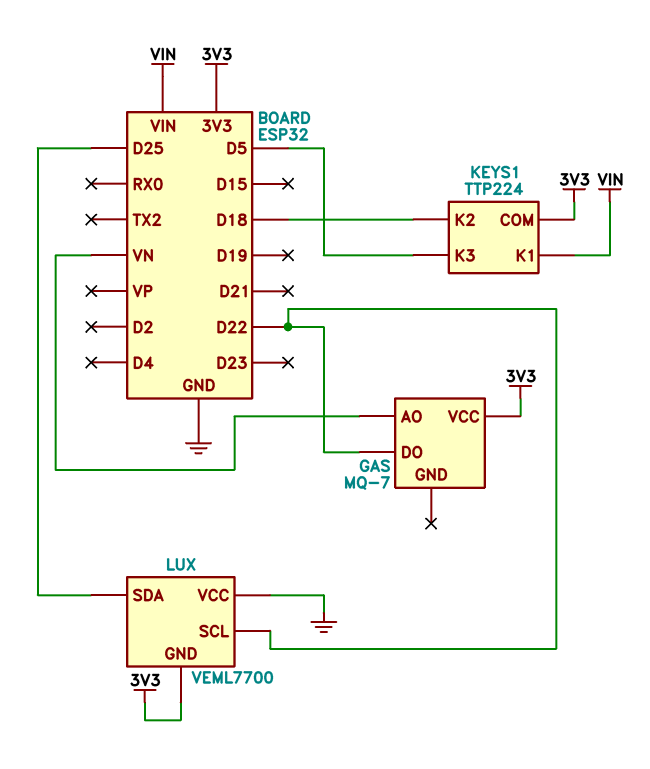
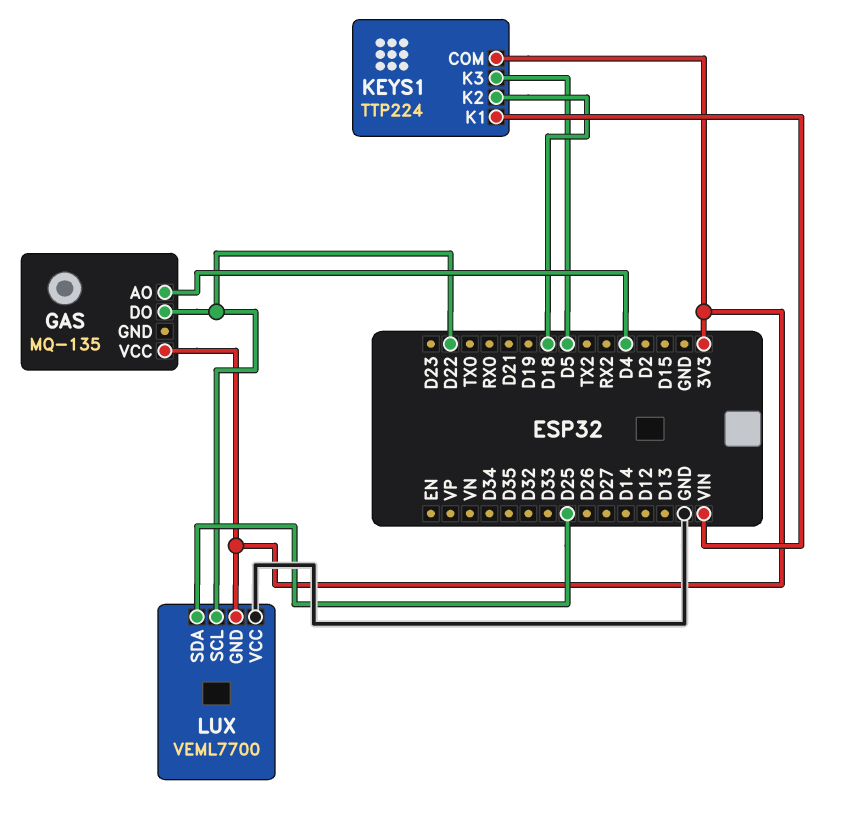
GAS: MQ-7 -> MQ-135
GAS pin AO: VN -> D4

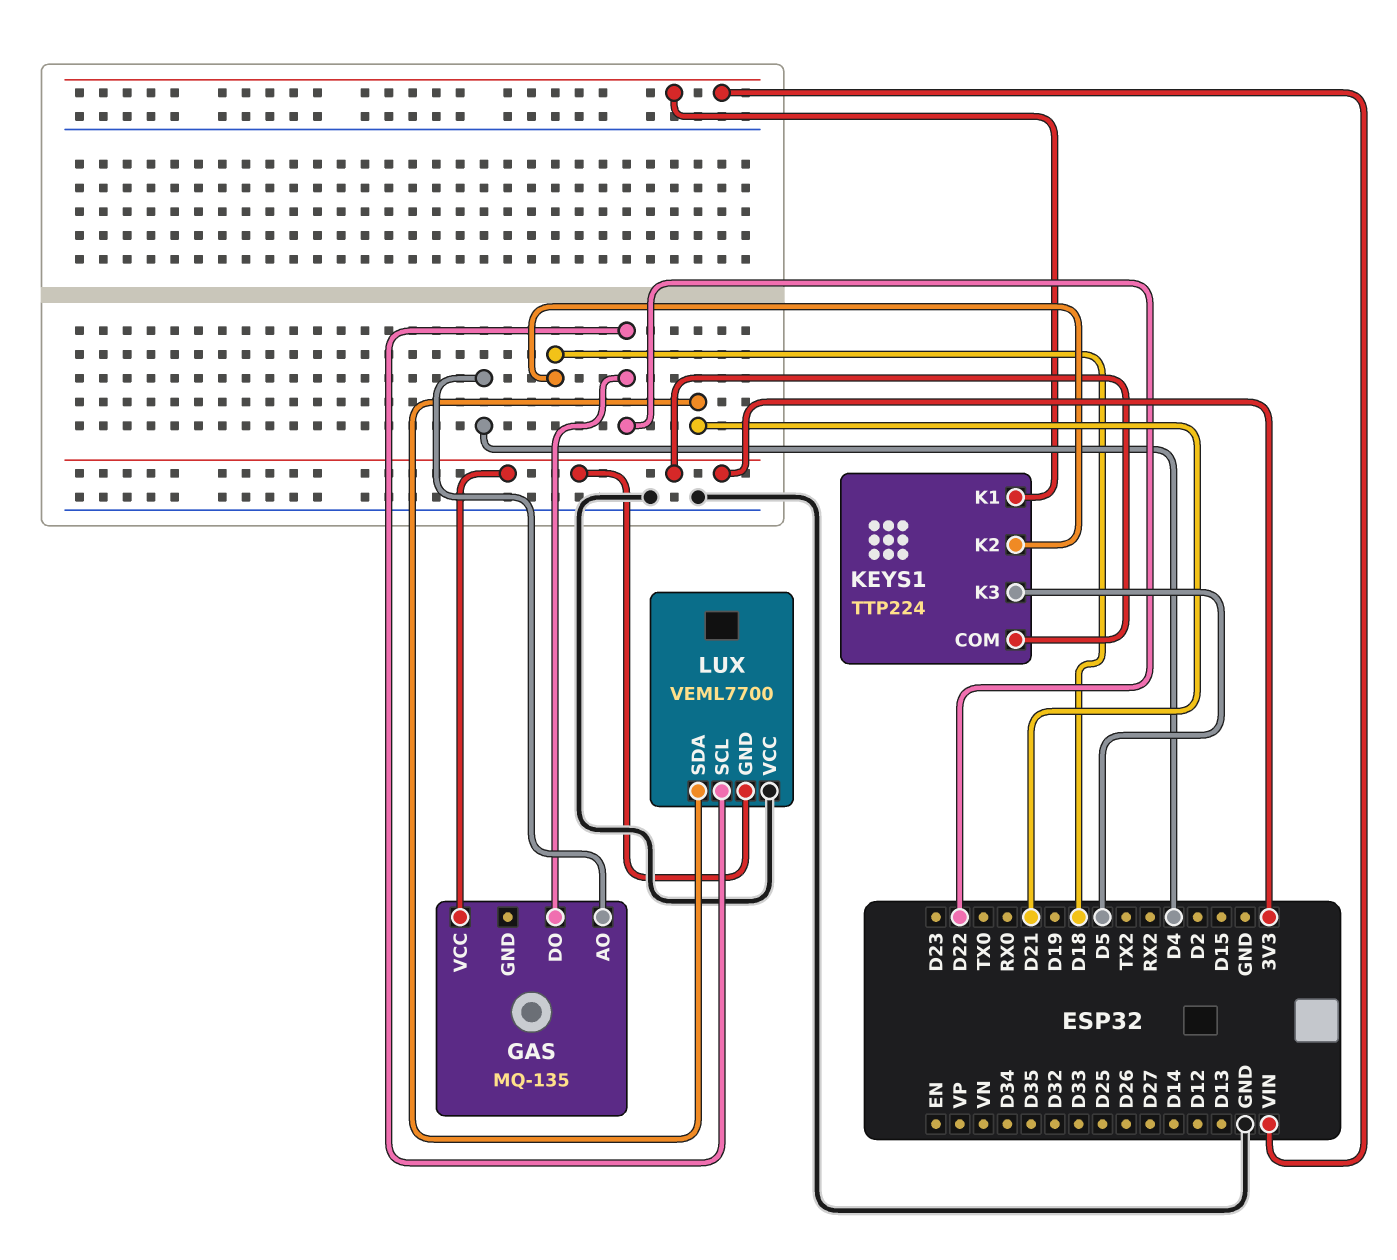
LUX pin SDA: D25 -> D21

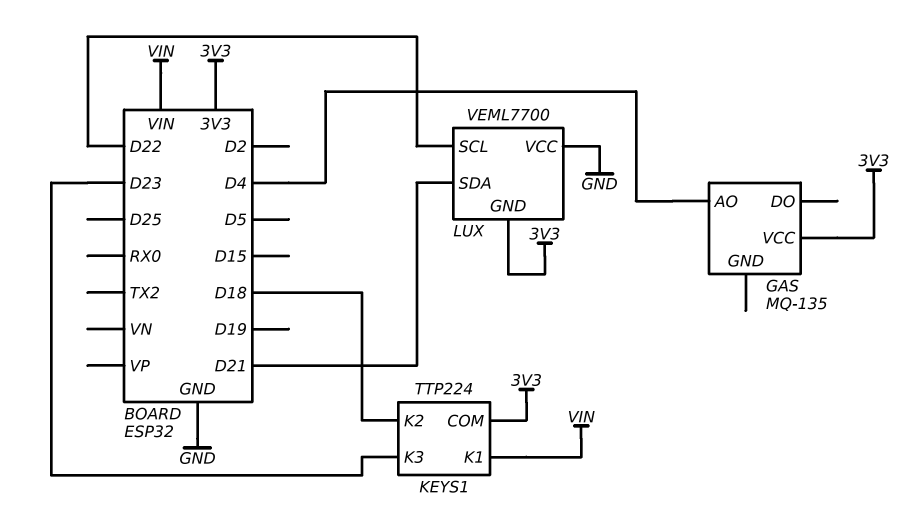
GAS pin DO: D22 -> none
KEYS1 pin K3: D5 -> D23

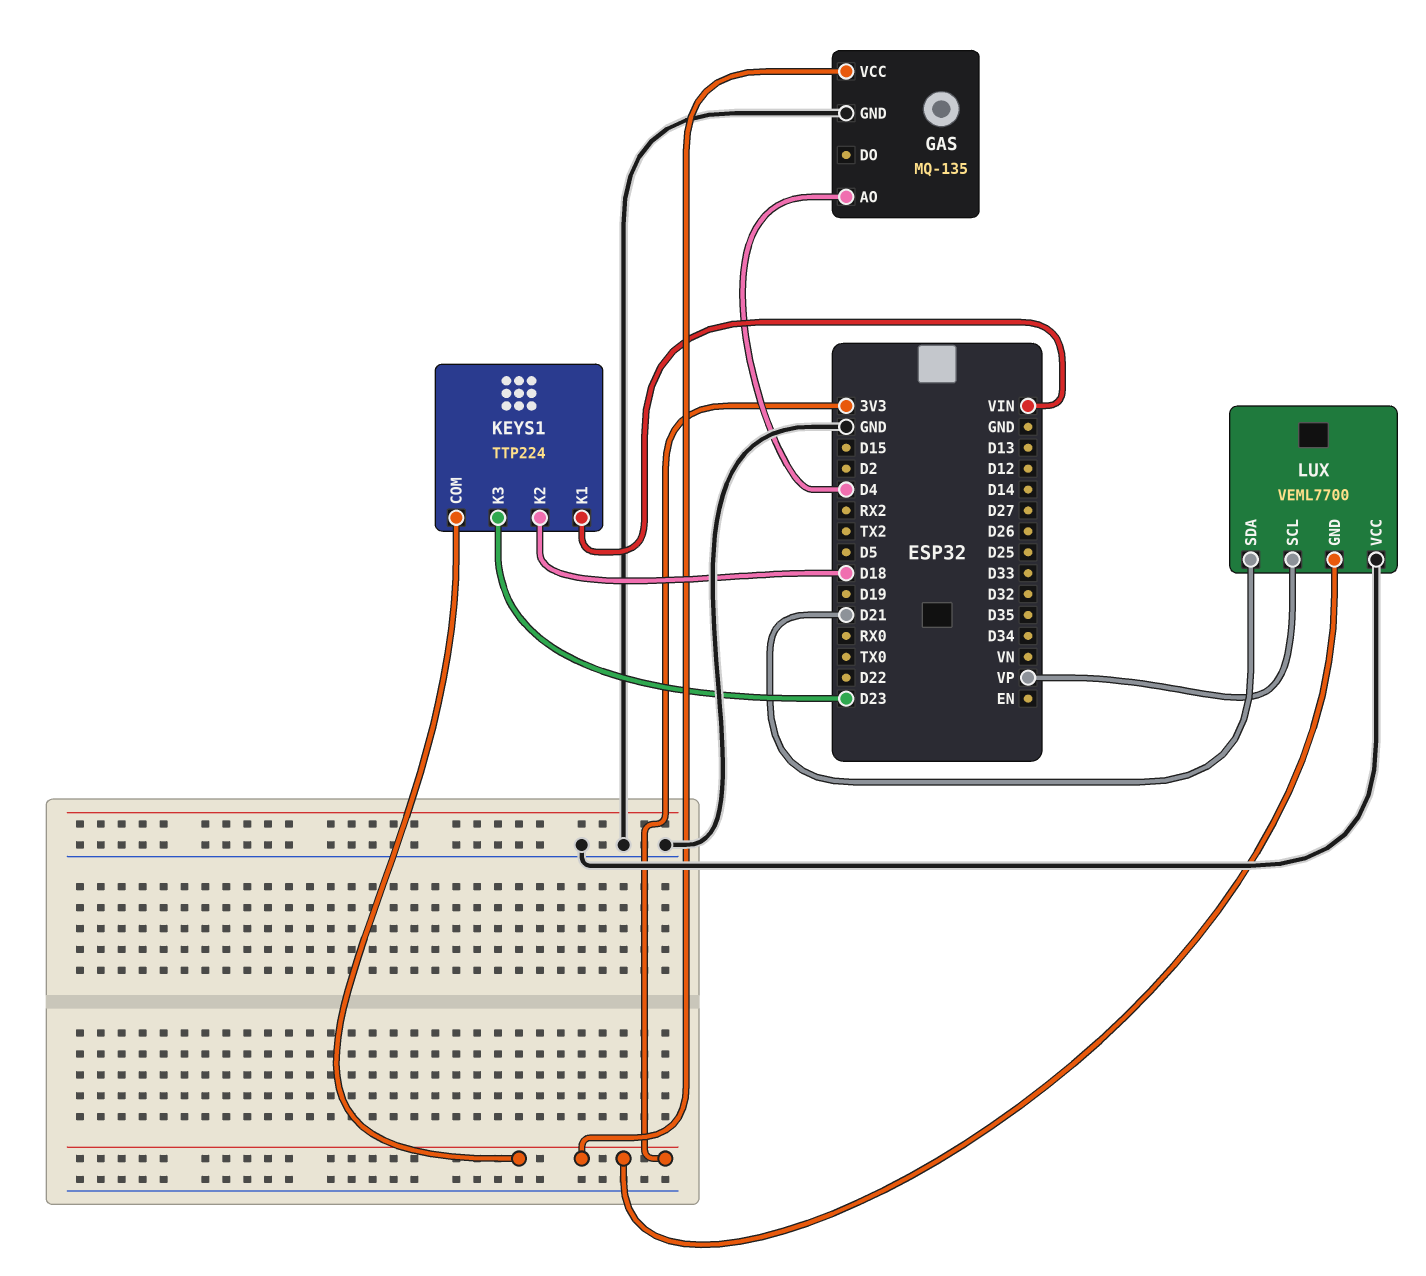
GAS pin GND: none -> GND
LUX pin SCL: D22 -> VP

